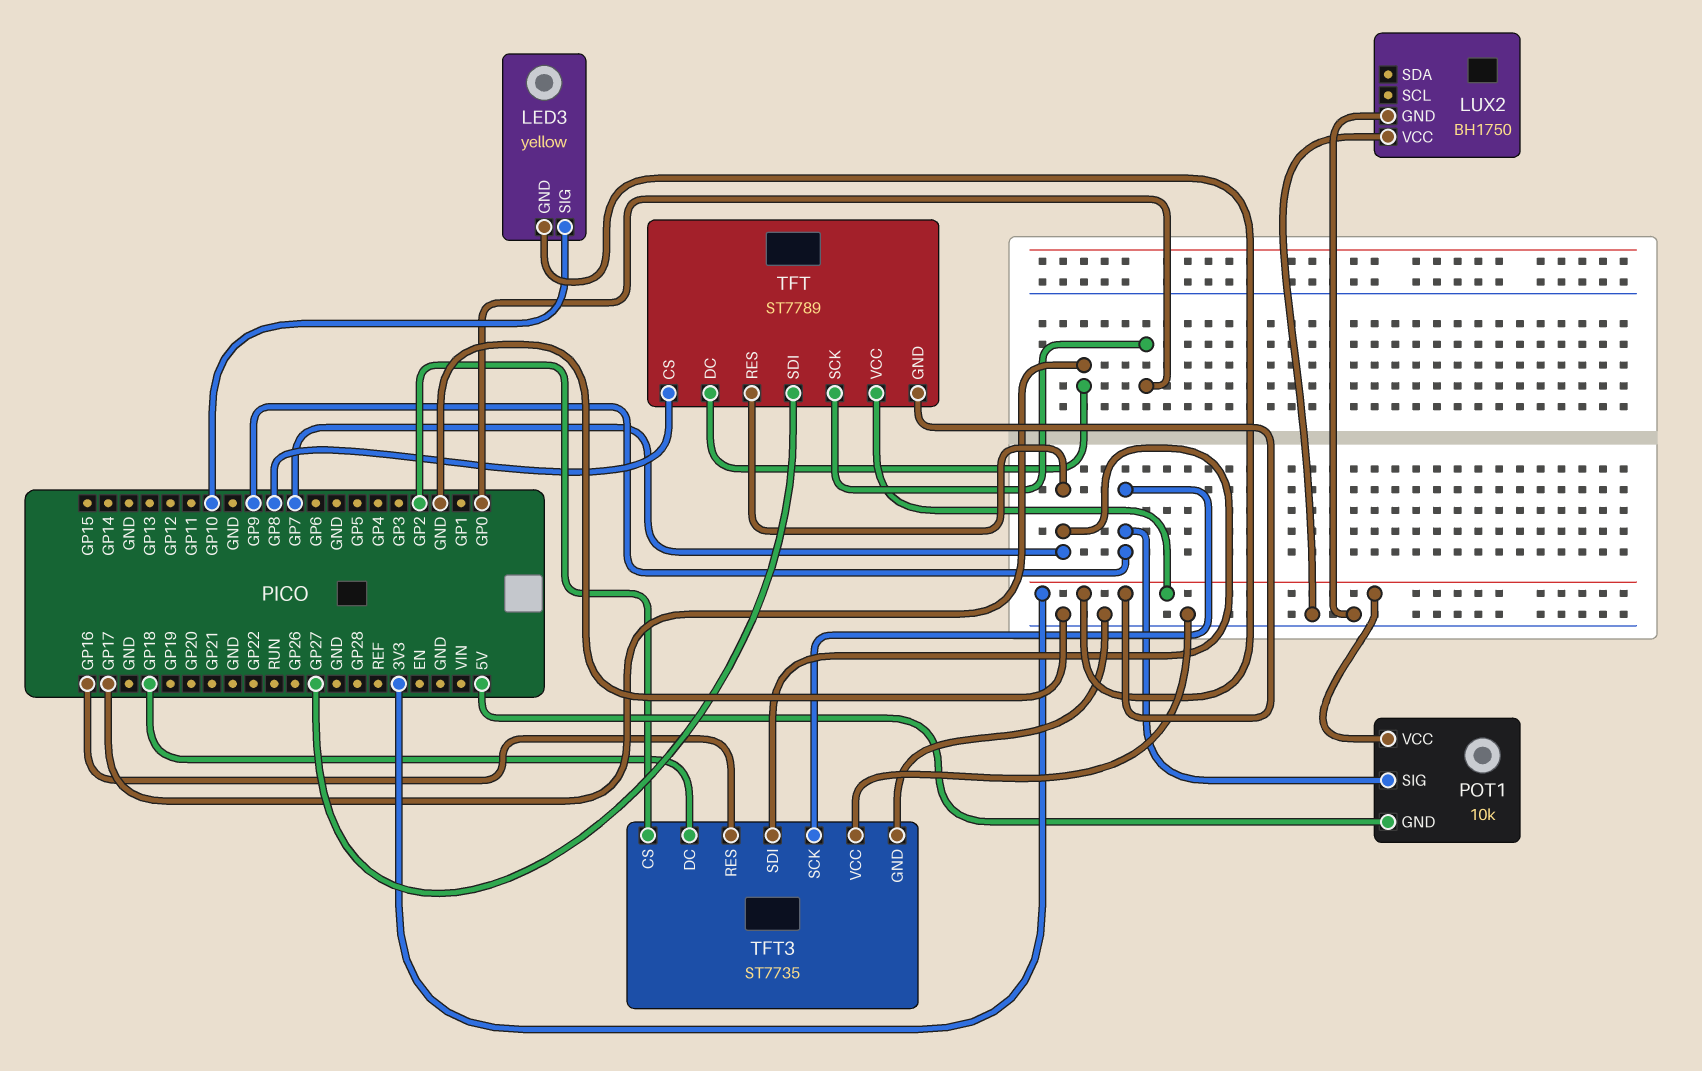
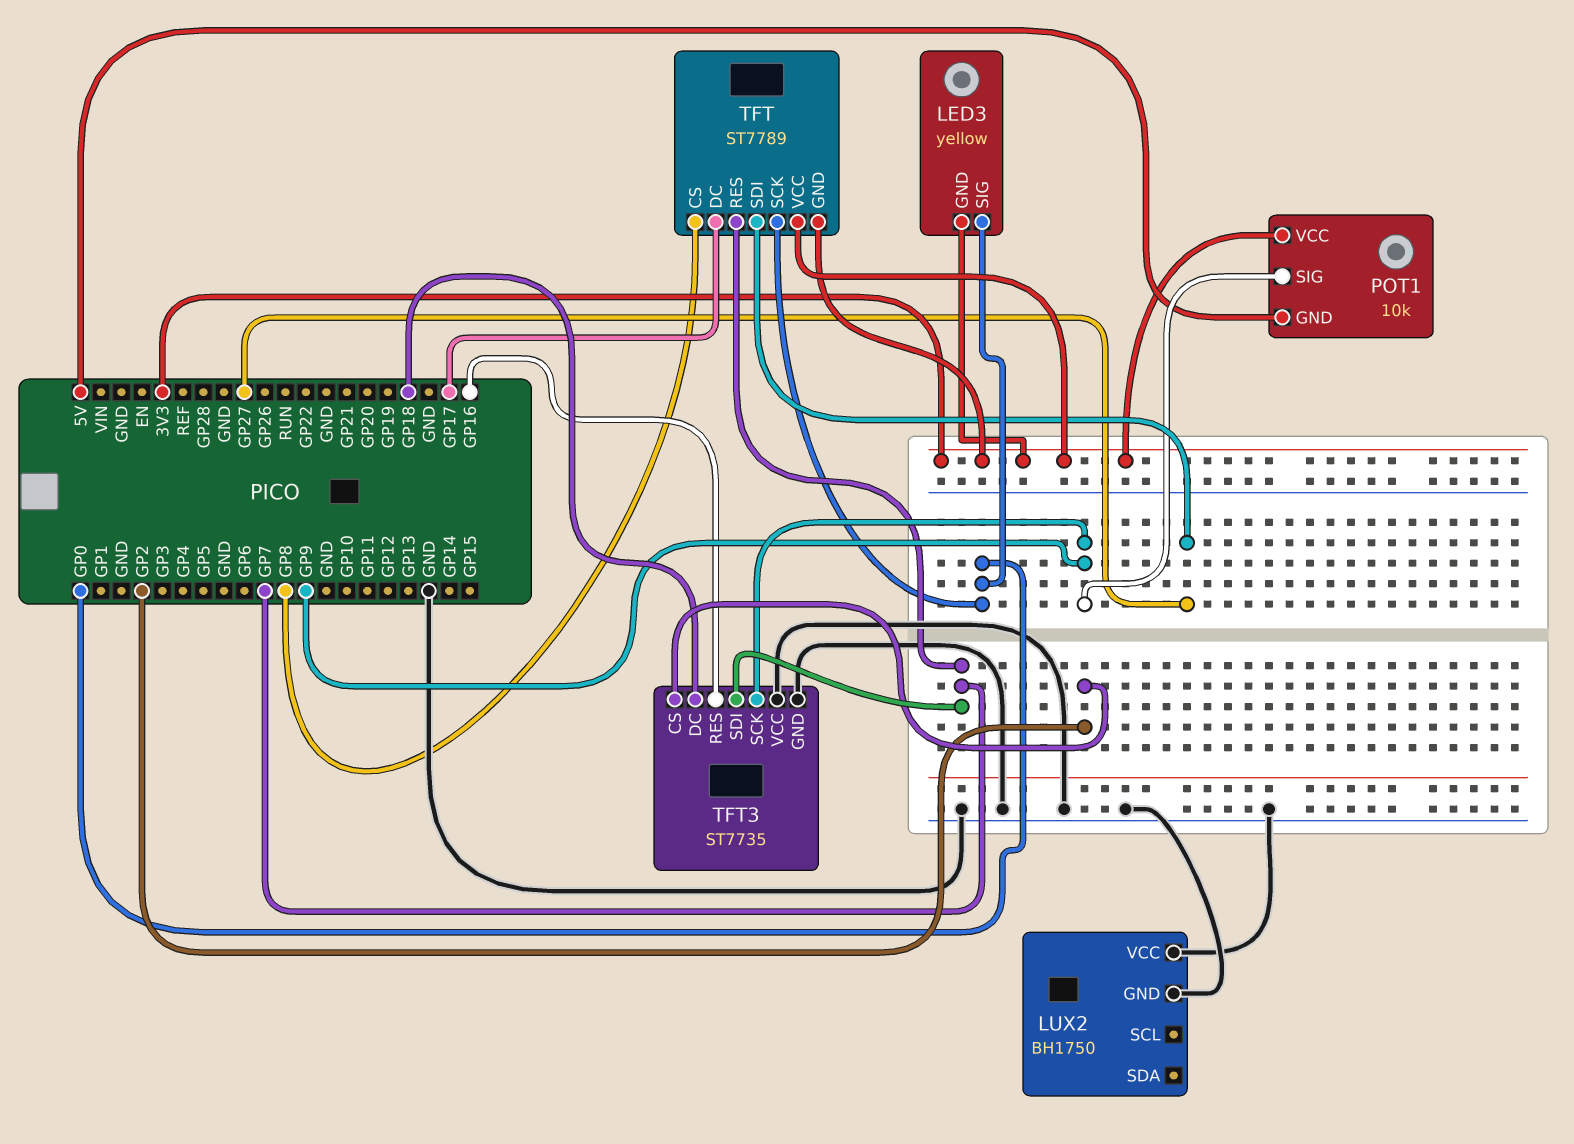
LED3 pin SIG: GP10 -> GP0

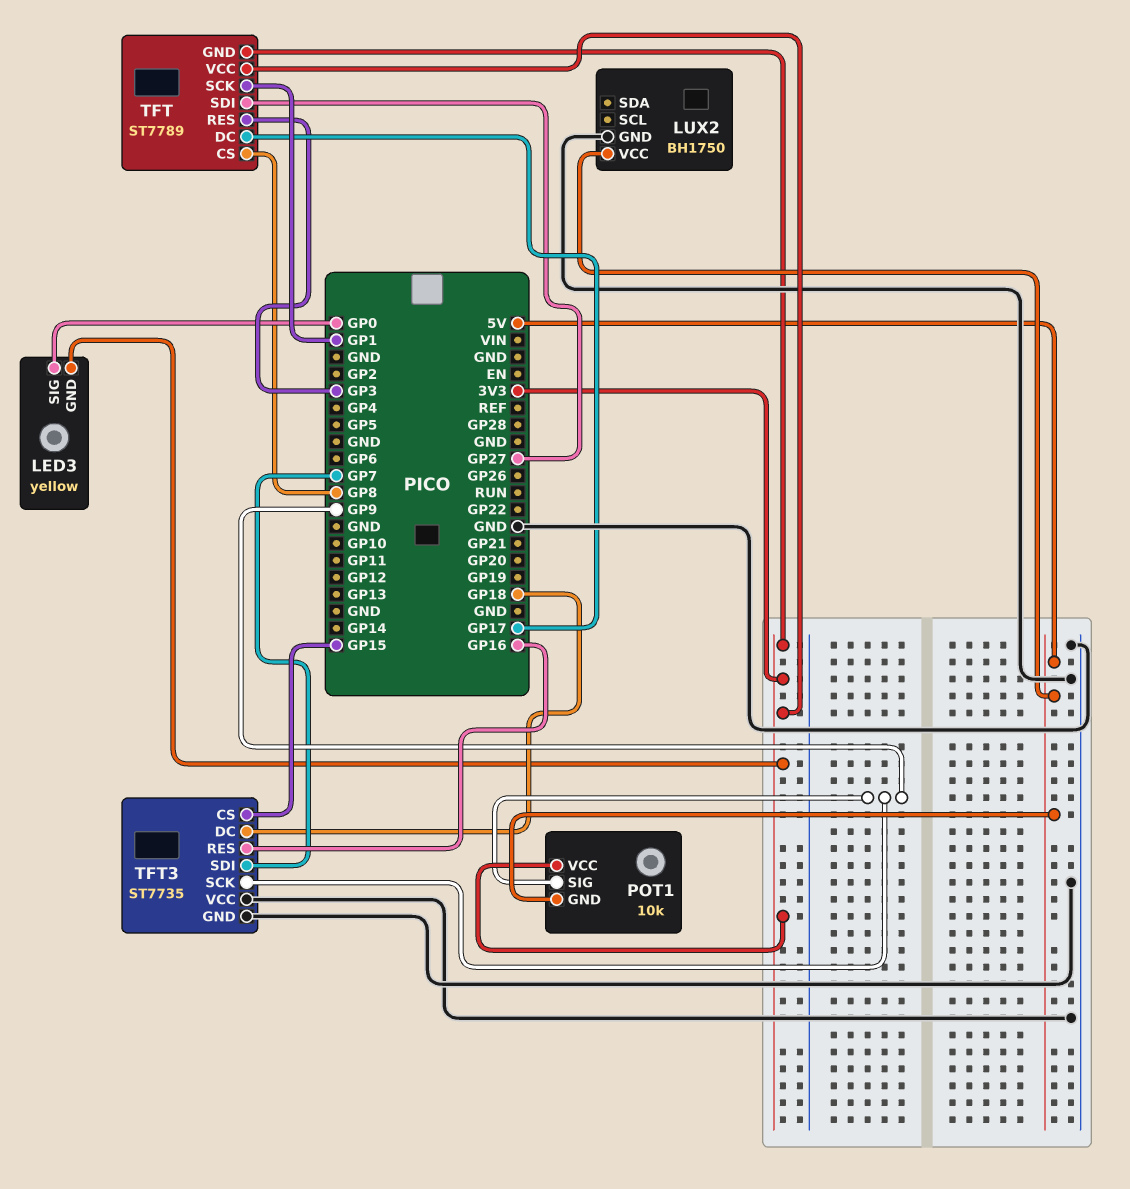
LUX2 pin VCC: GND -> 5V
TFT pin RES: GP7 -> GP3
TFT pin SCK: GP0 -> GP1
TFT3 pin CS: GP2 -> GP15

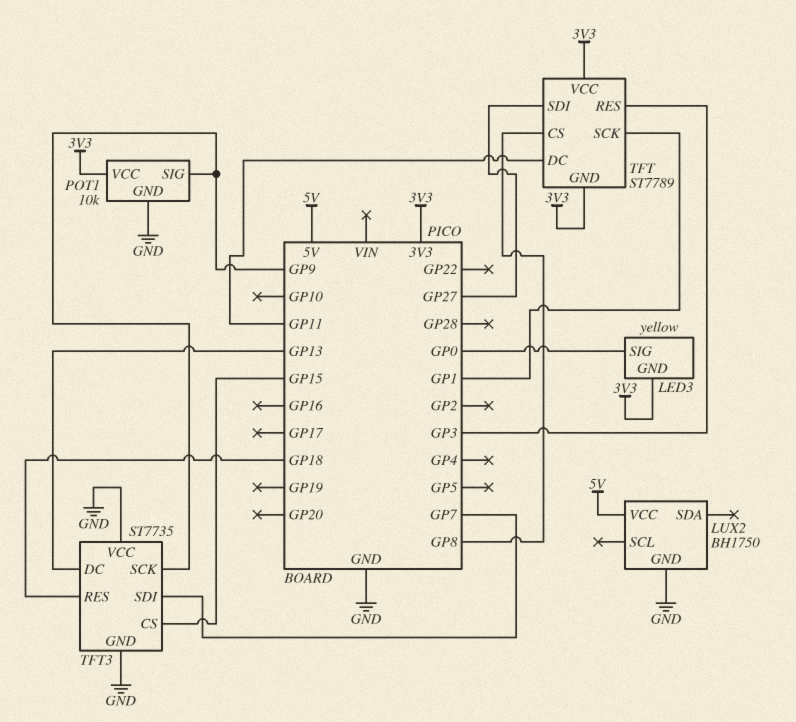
POT1 pin GND: 5V -> GND
TFT pin DC: GP17 -> GP11
TFT3 pin DC: GP18 -> GP13
TFT3 pin RES: GP16 -> GP18

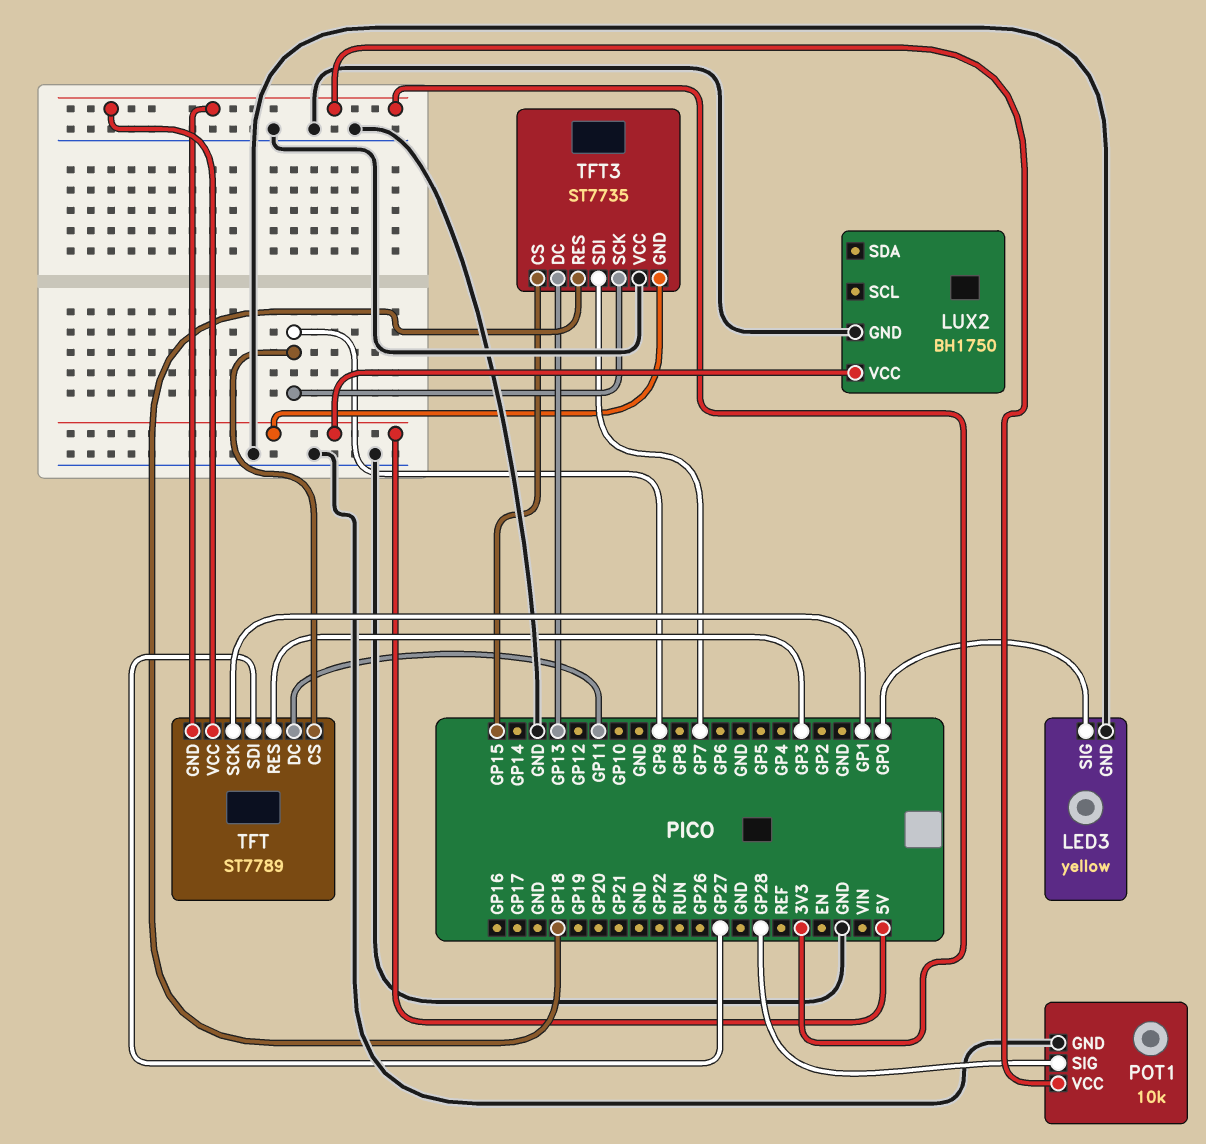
LED3 pin GND: 3V3 -> GND
POT1 pin SIG: GP9 -> GP28
TFT pin CS: GP8 -> GP9
TFT3 pin GND: GND -> 5V

